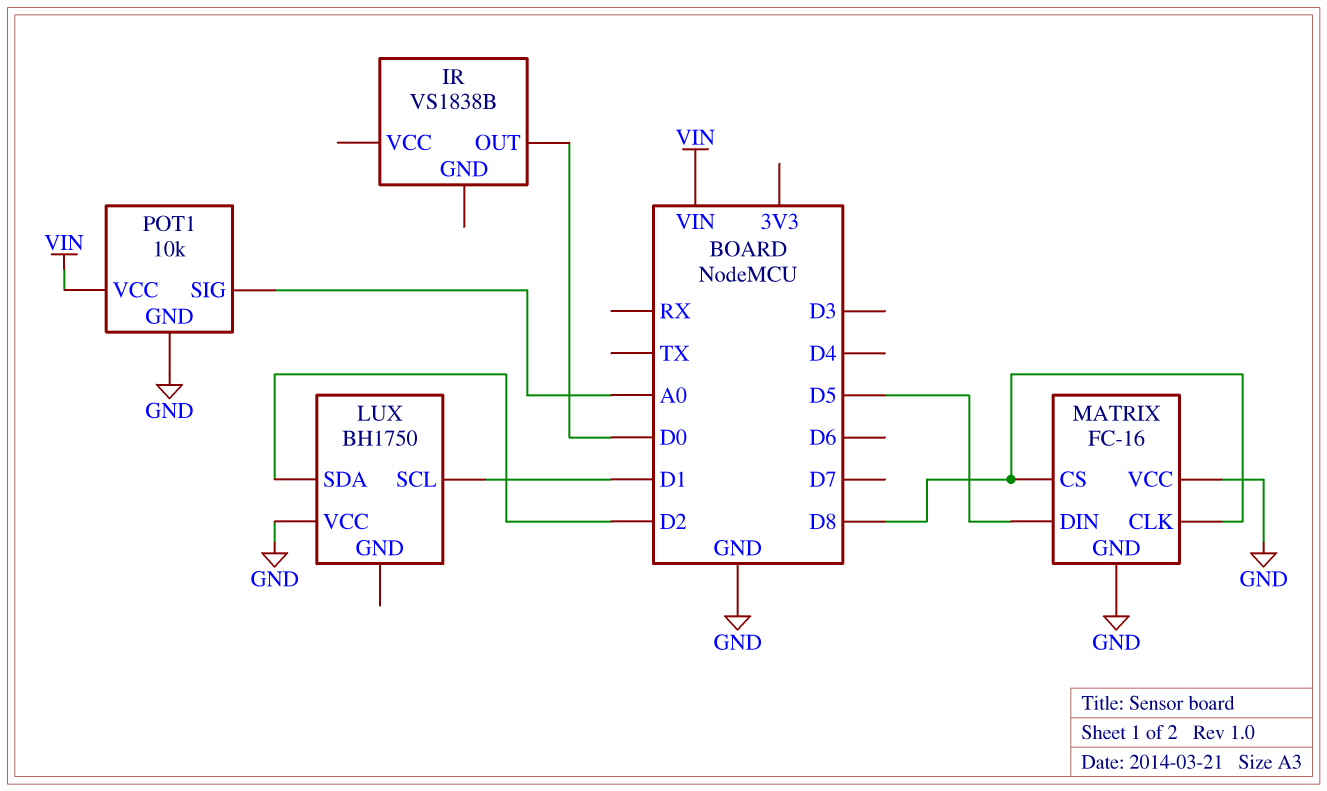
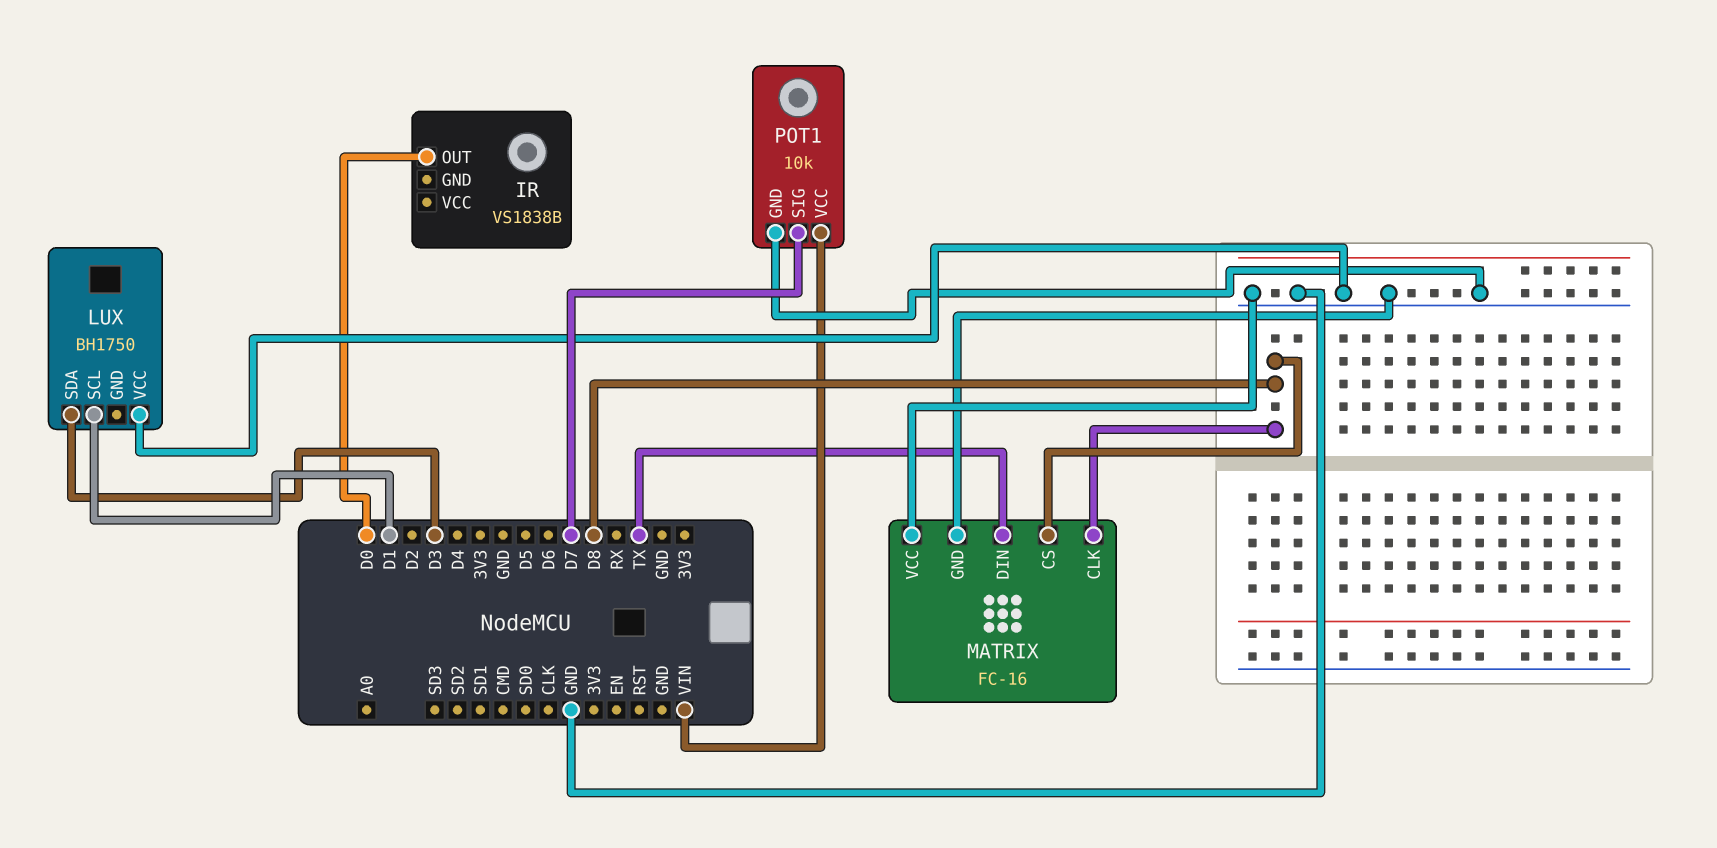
LUX pin SDA: D2 -> D3
MATRIX pin DIN: D5 -> TX
POT1 pin SIG: A0 -> D7

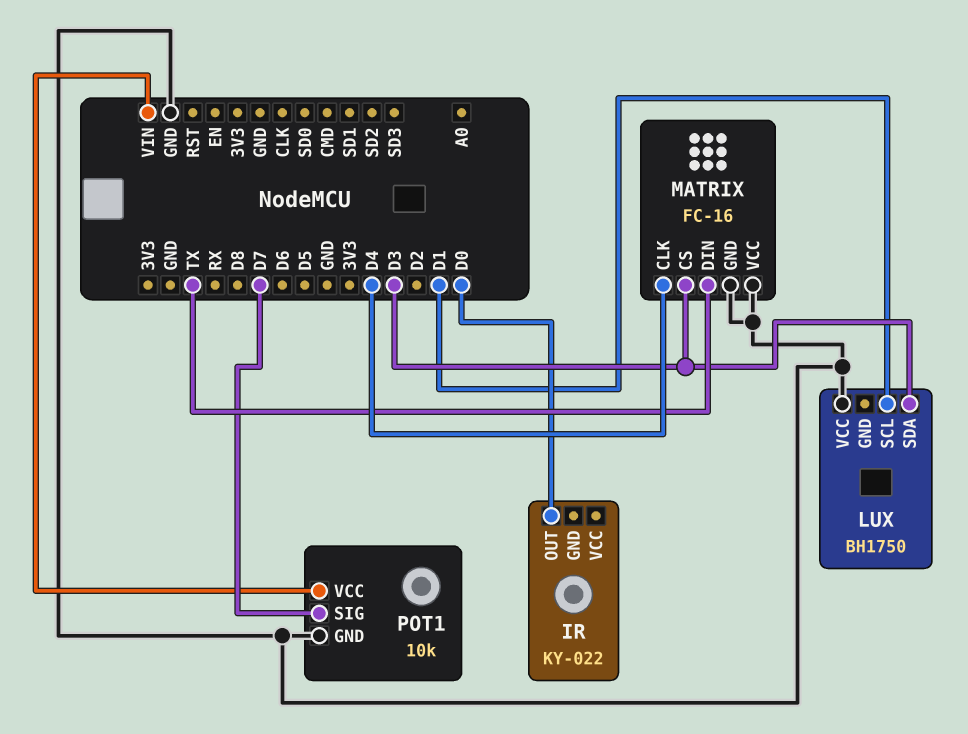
IR: VS1838B -> KY-022
MATRIX pin CLK: D8 -> D4
MATRIX pin CS: D8 -> D3

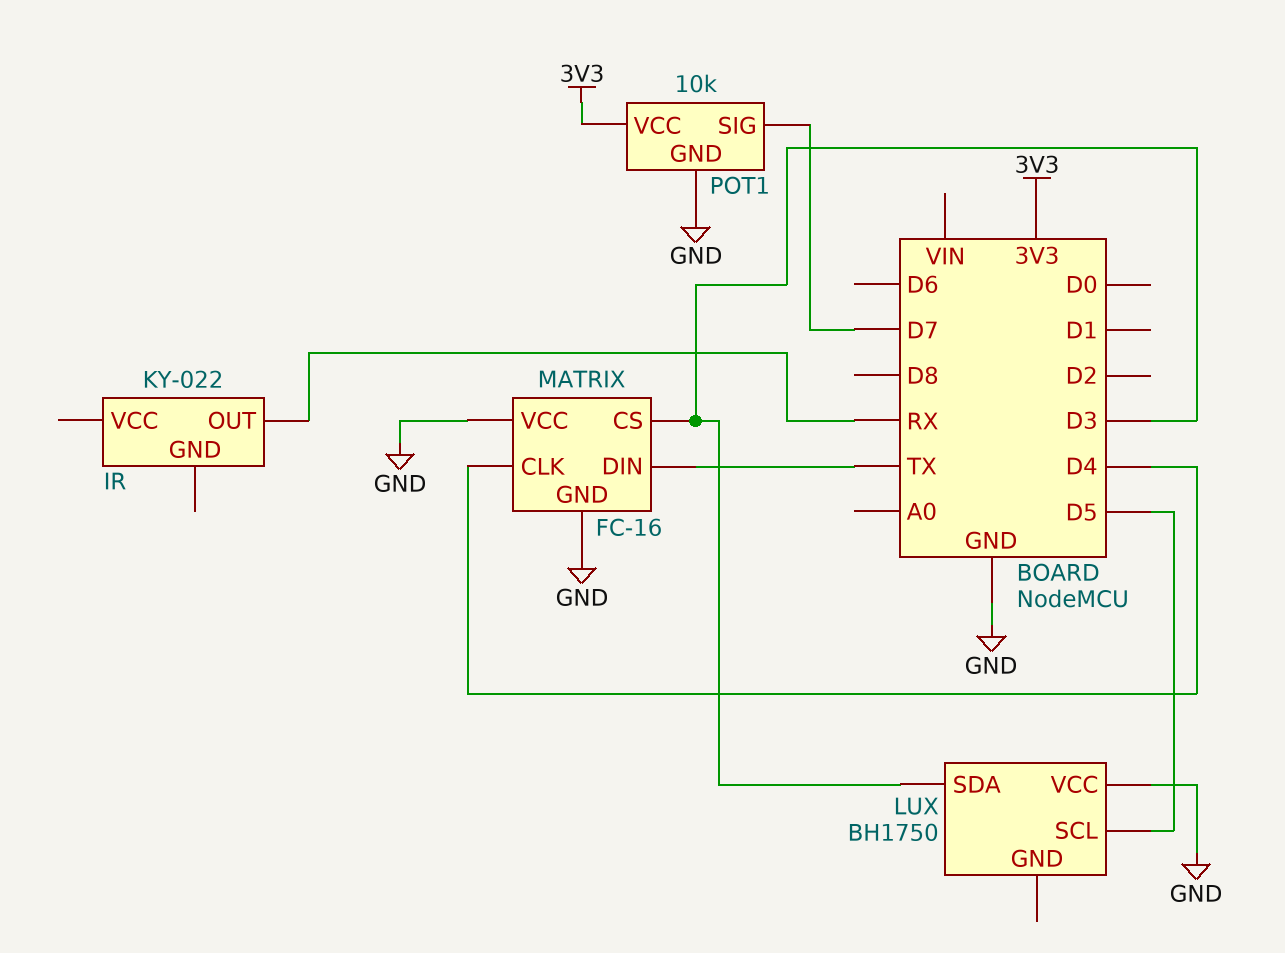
IR pin OUT: D0 -> RX
LUX pin SCL: D1 -> D5
POT1 pin VCC: VIN -> 3V3

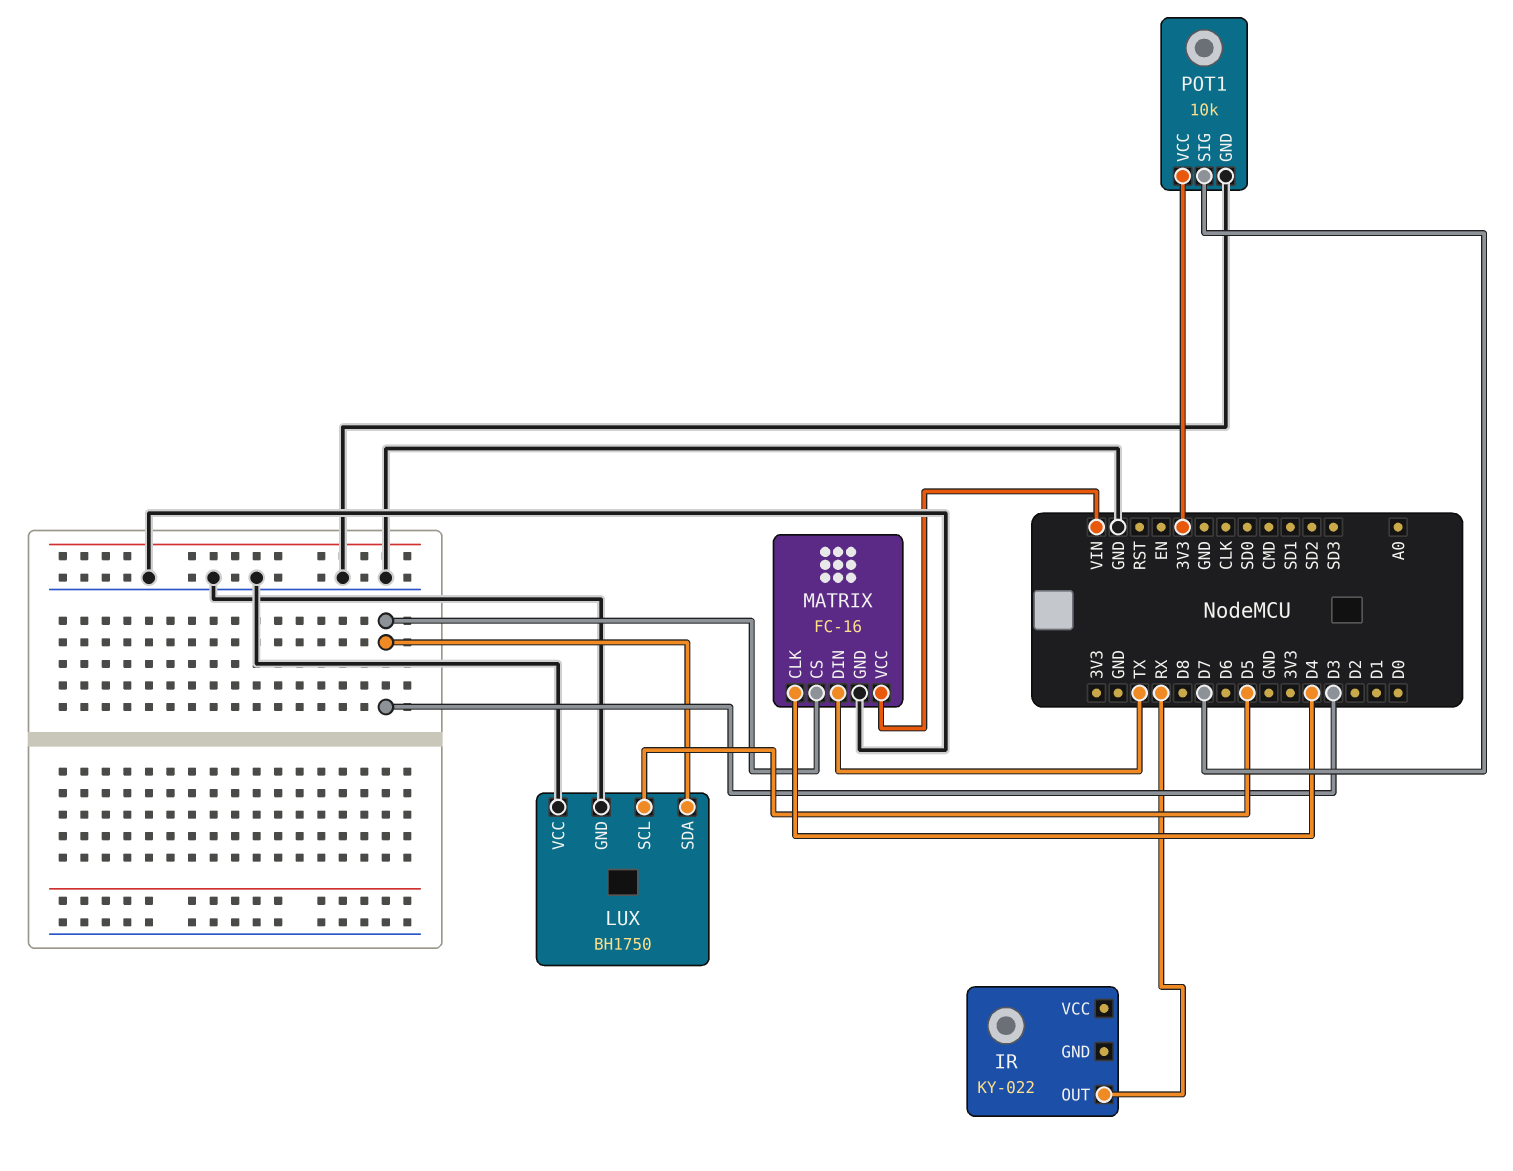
LUX pin GND: none -> GND
MATRIX pin VCC: GND -> VIN

